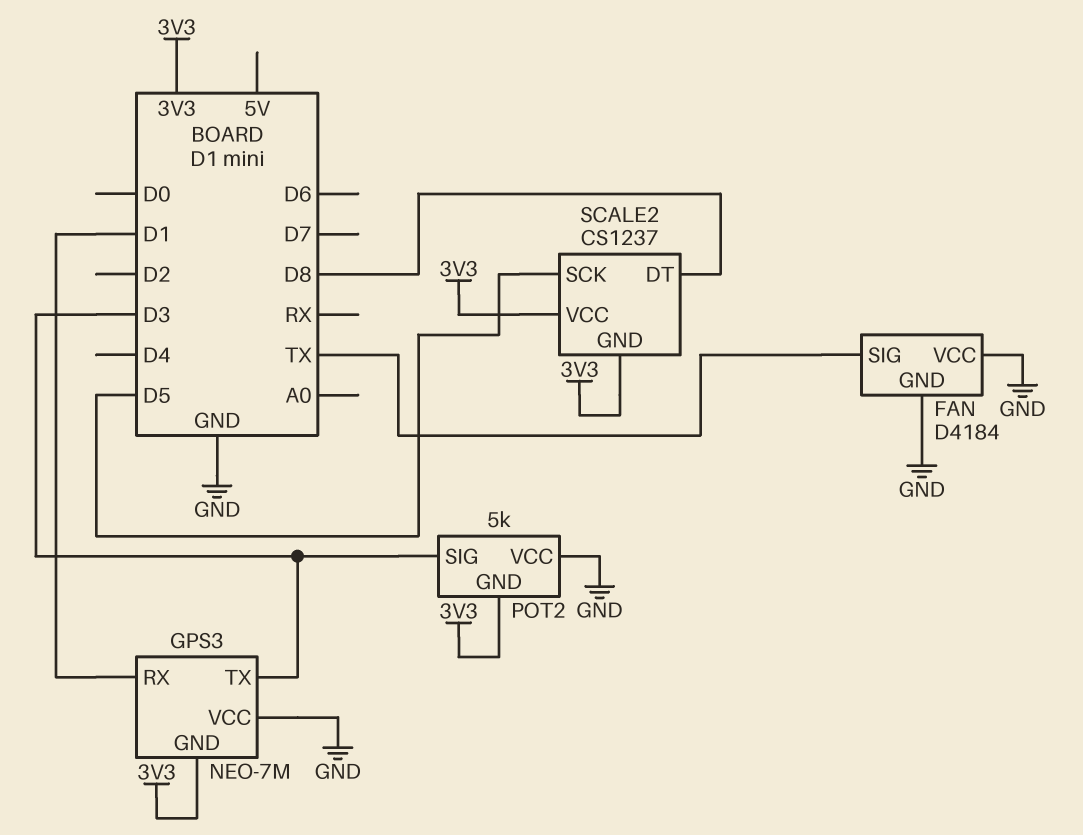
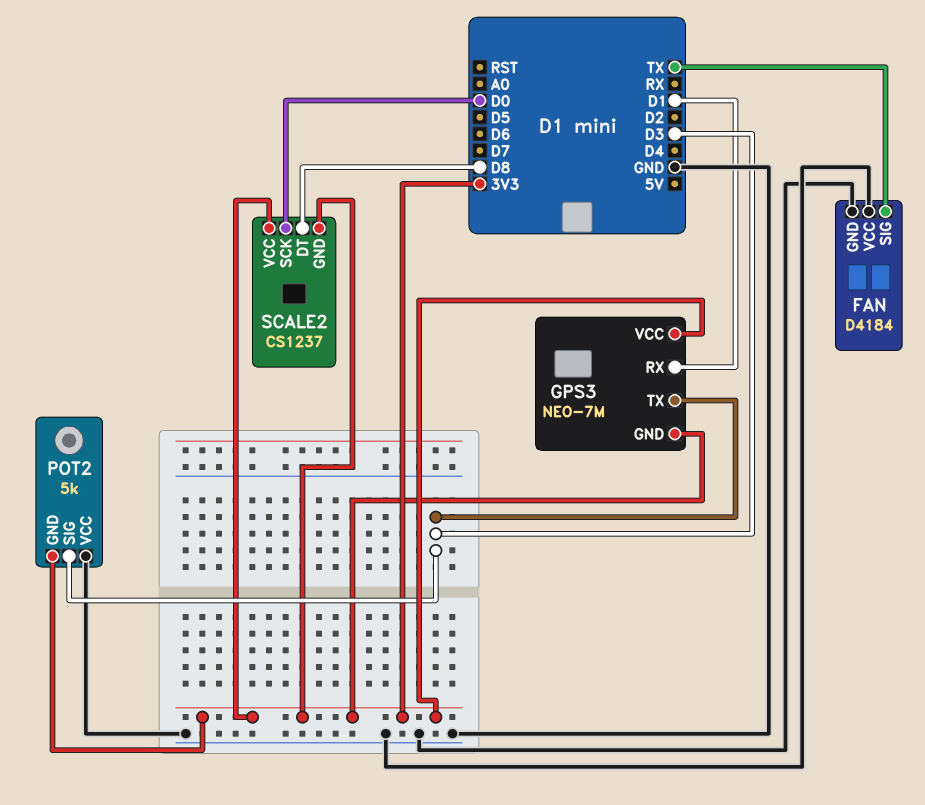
GPS3 pin VCC: GND -> 3V3
SCALE2 pin SCK: D5 -> D0

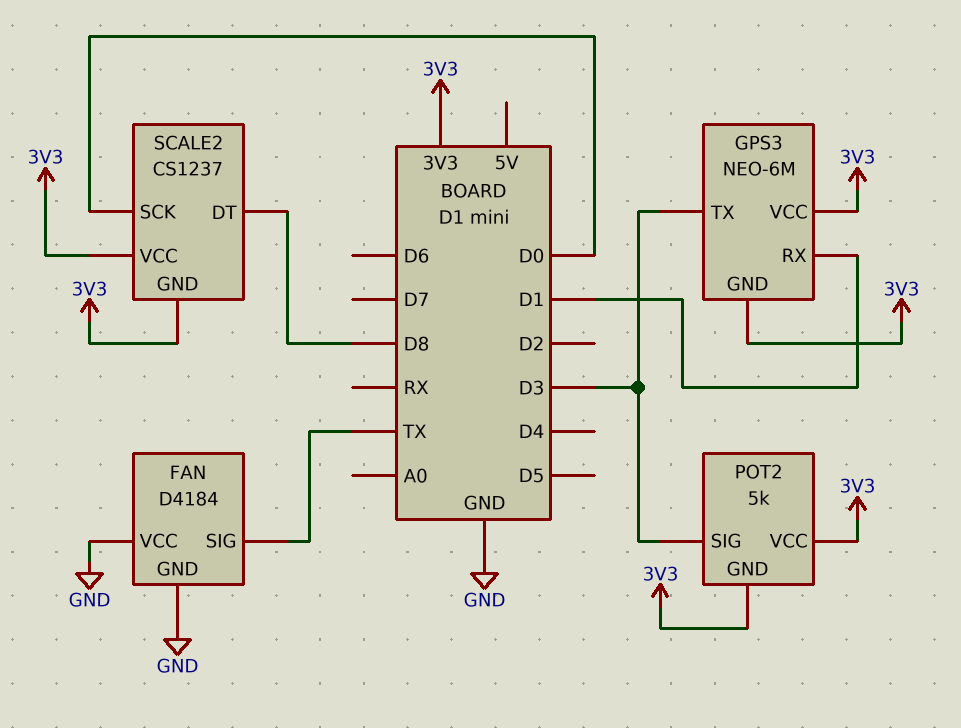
GPS3: NEO-7M -> NEO-6M
POT2 pin VCC: GND -> 3V3

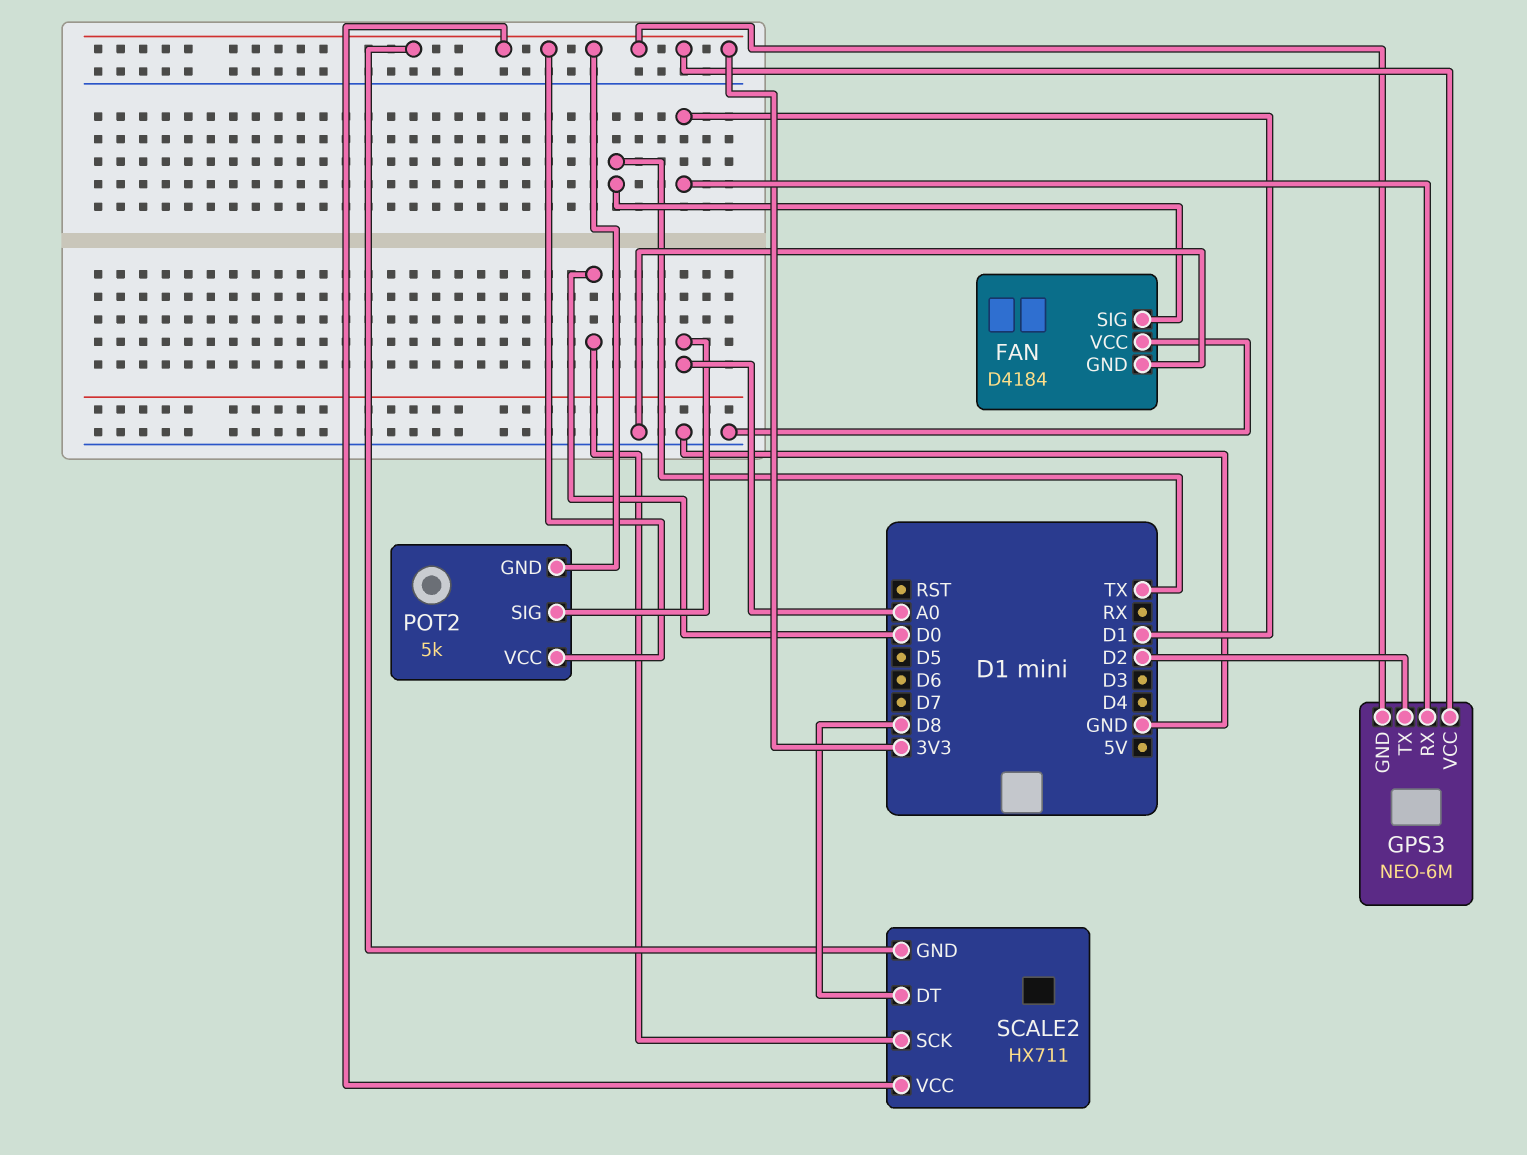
GPS3 pin TX: D3 -> D2
POT2 pin SIG: D3 -> A0
SCALE2: CS1237 -> HX711

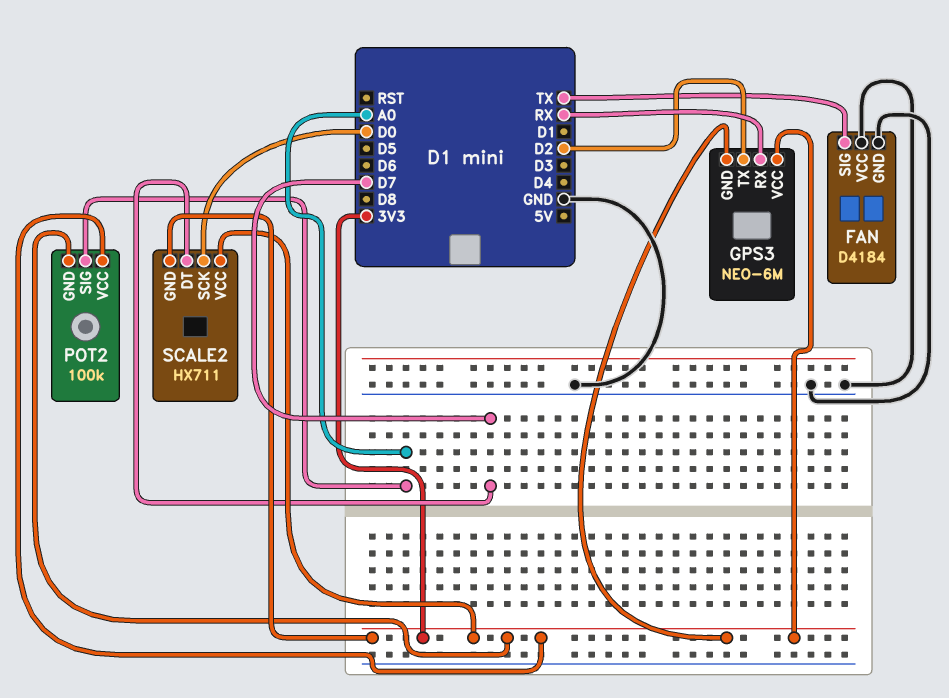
GPS3 pin RX: D1 -> RX
POT2: 5k -> 100k
SCALE2 pin DT: D8 -> D7

